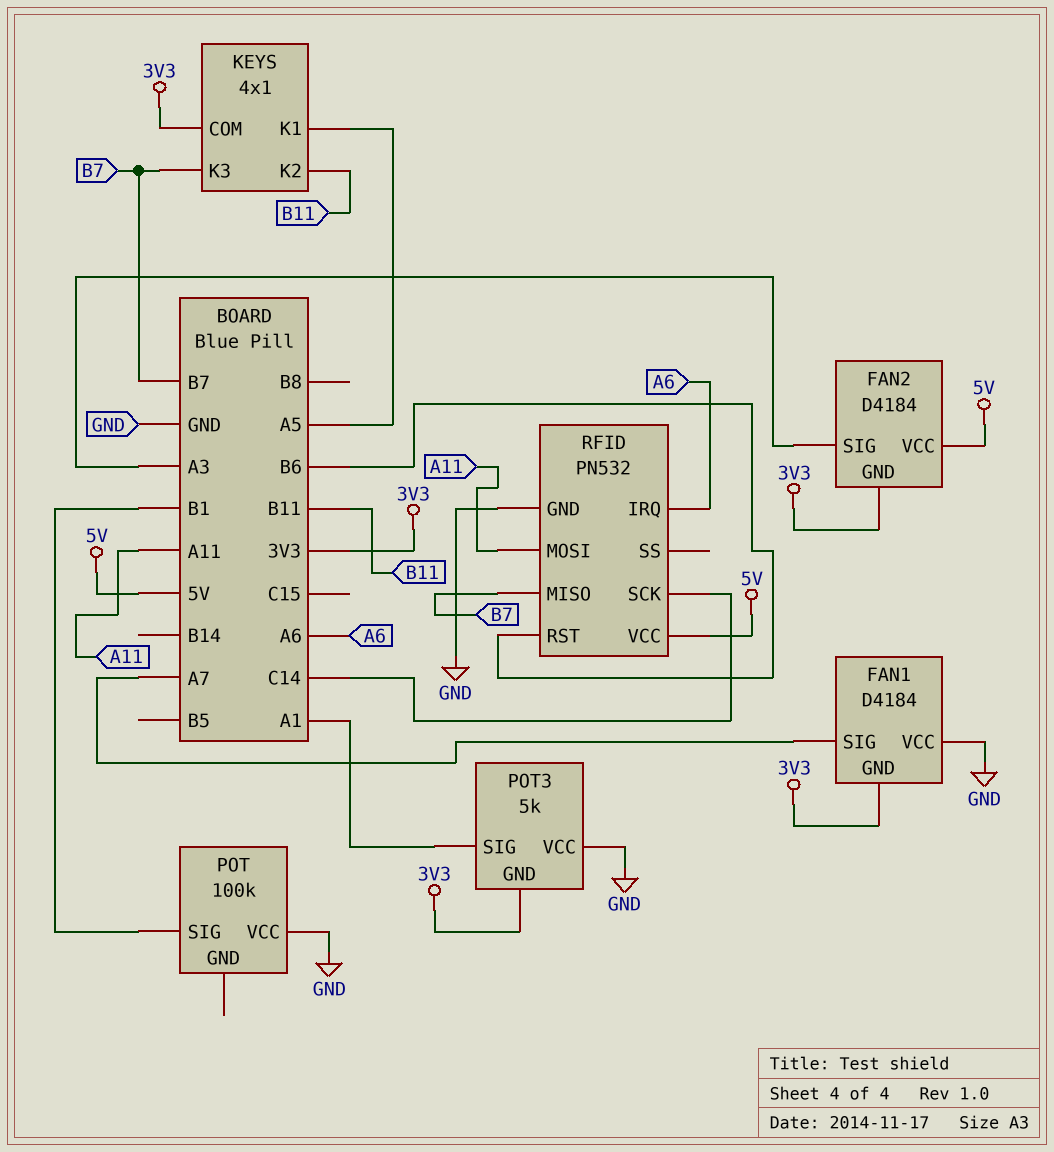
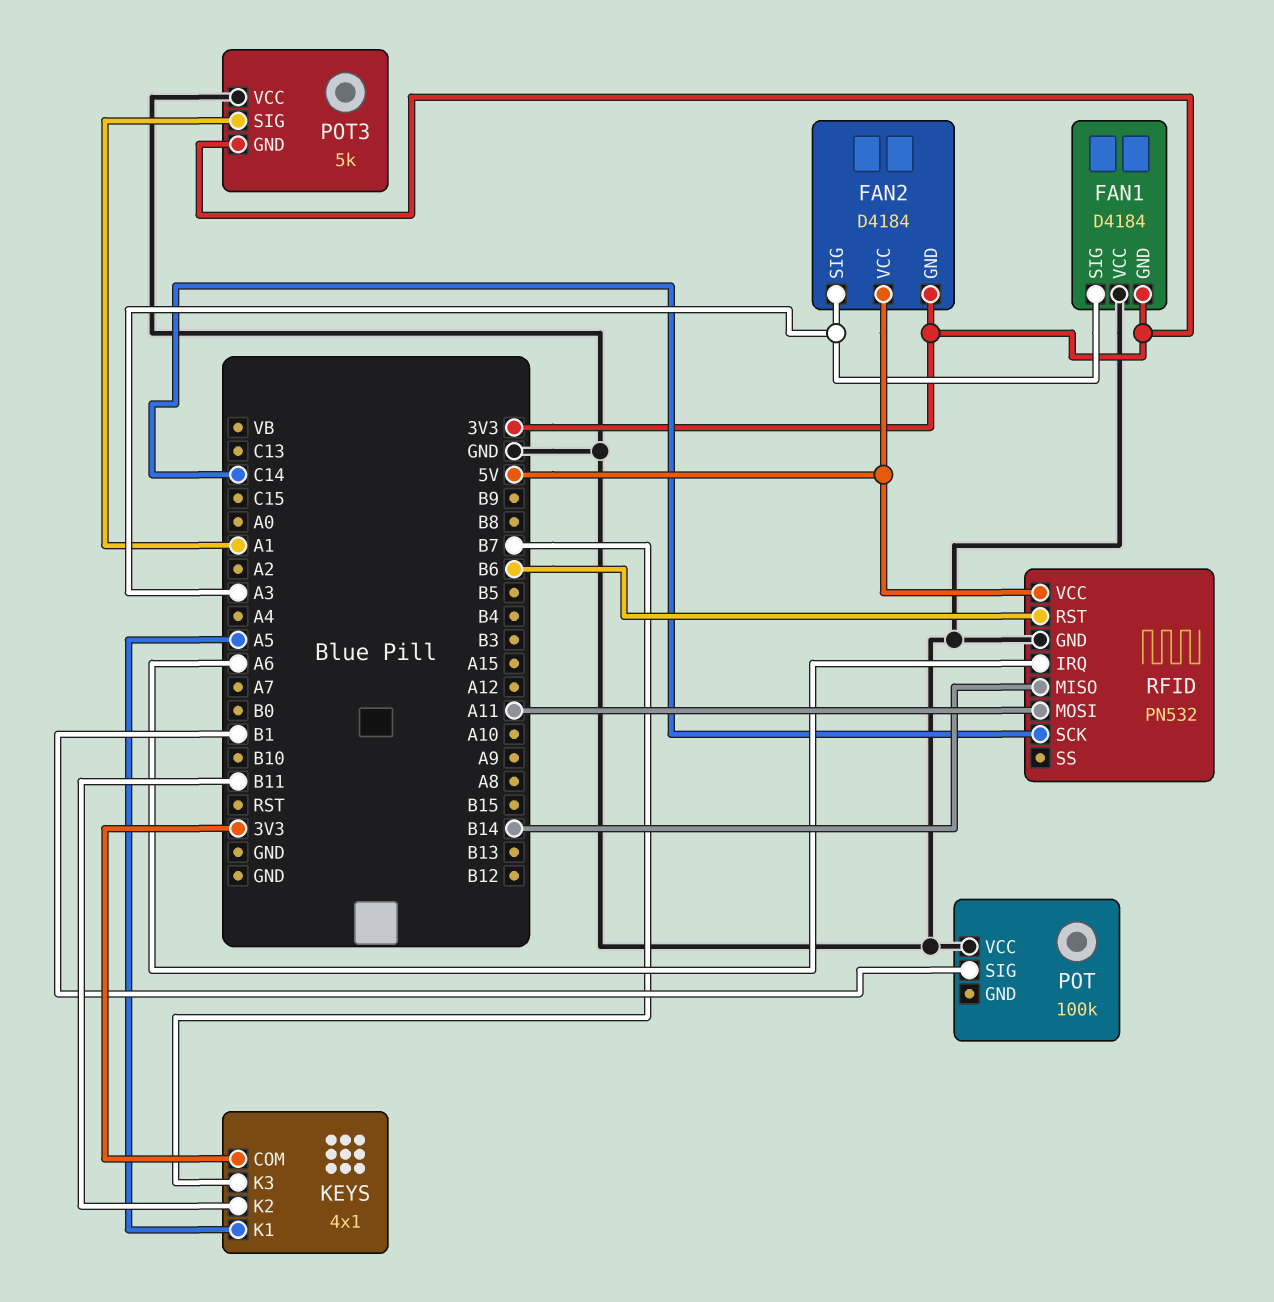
FAN1 pin SIG: A7 -> A3
RFID pin MISO: B7 -> B14

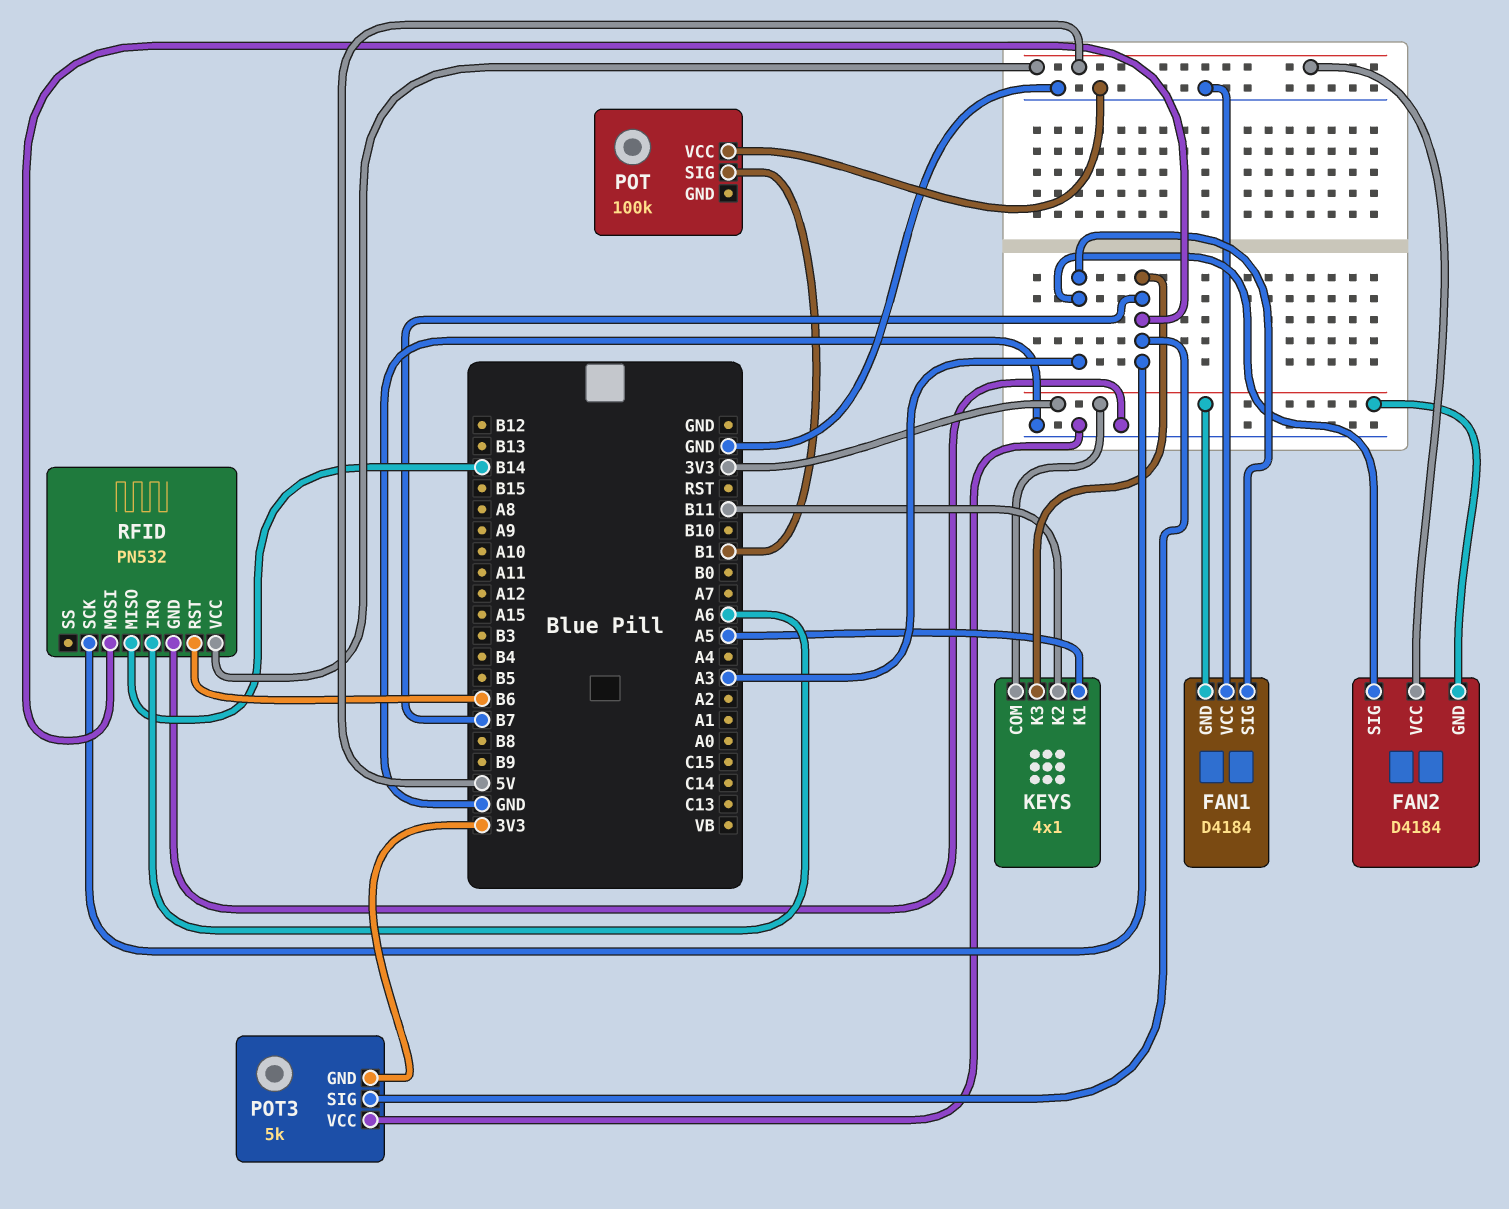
POT3 pin SIG: A1 -> B7
RFID pin MOSI: A11 -> B7
RFID pin SCK: C14 -> B7

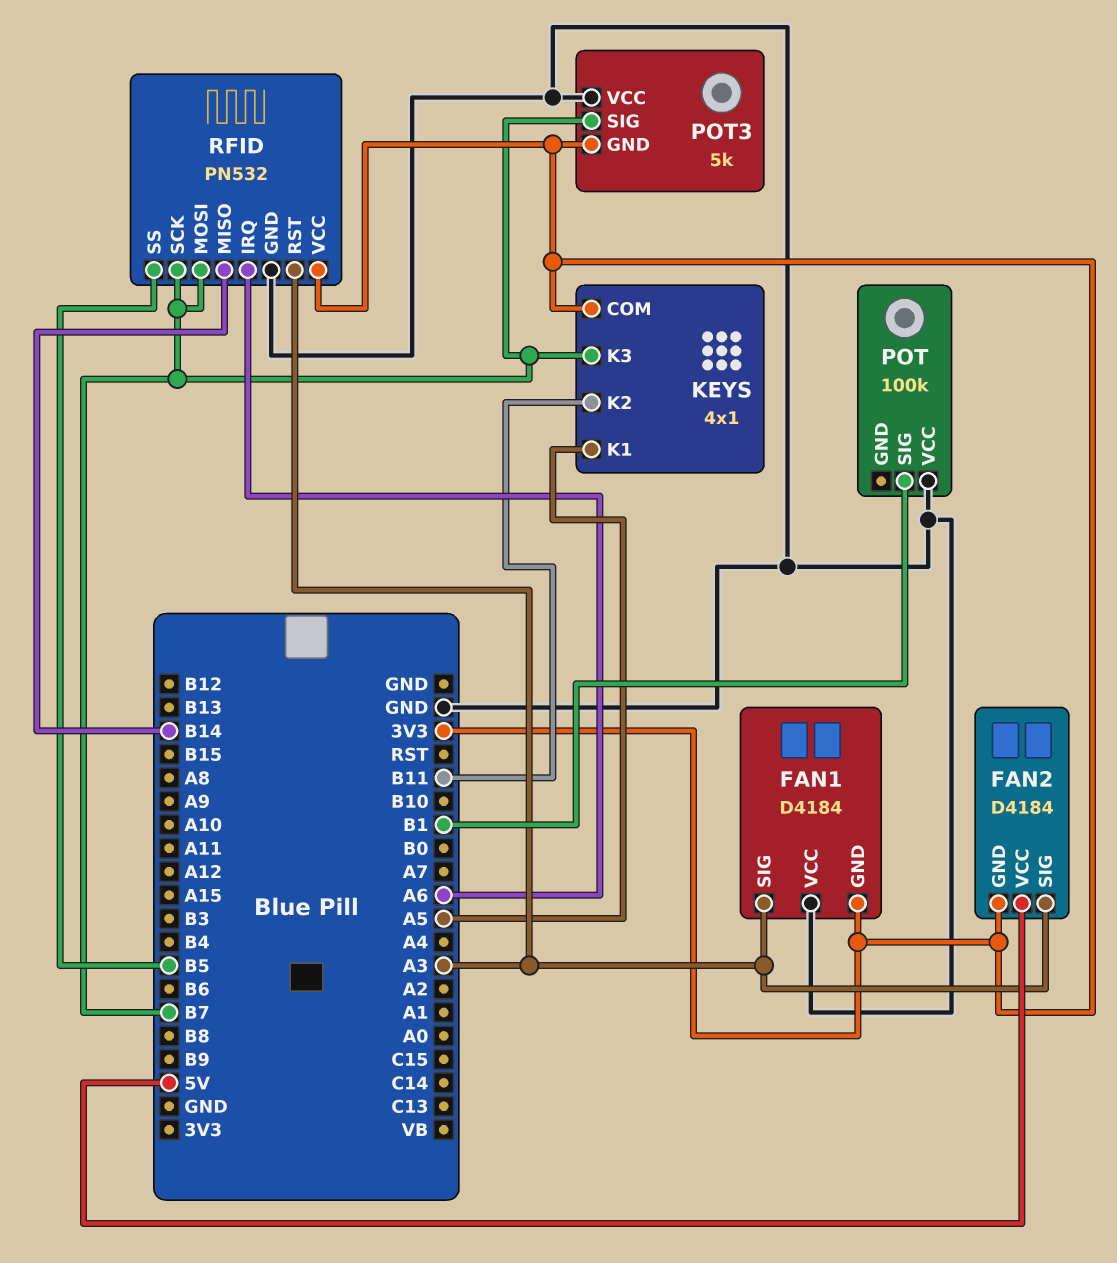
RFID pin RST: B6 -> A3
RFID pin SS: none -> B5
RFID pin VCC: 5V -> 3V3

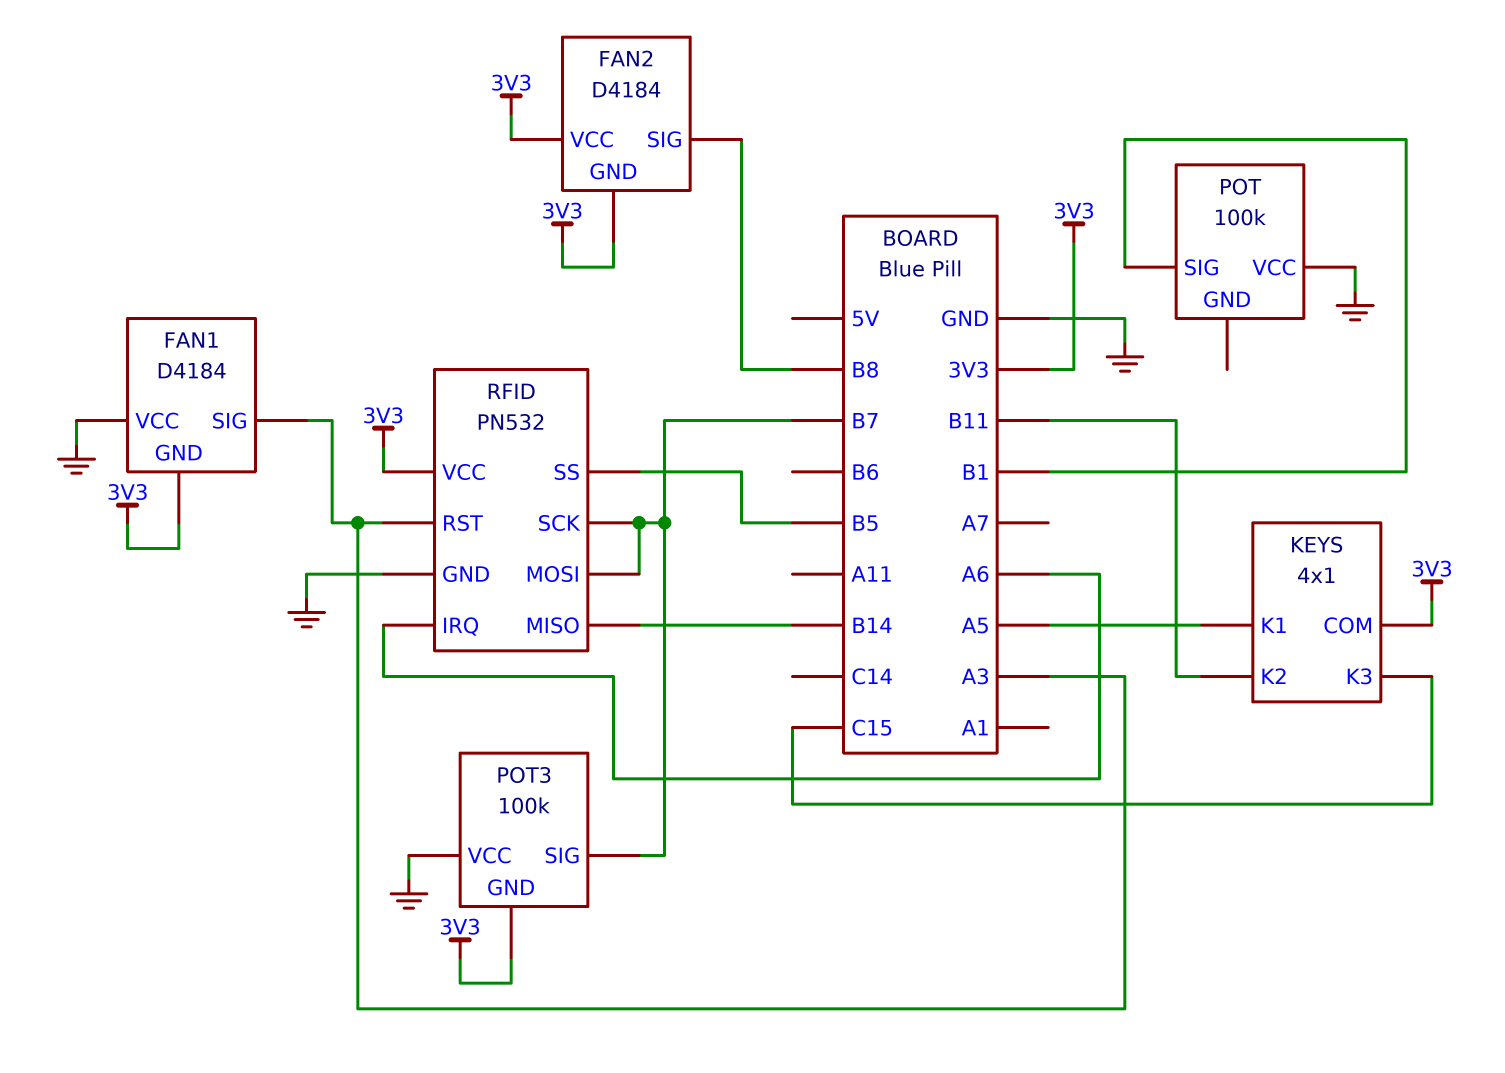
FAN2 pin SIG: A3 -> B8
FAN2 pin VCC: 5V -> 3V3
KEYS pin K3: B7 -> C15
POT3: 5k -> 100k

